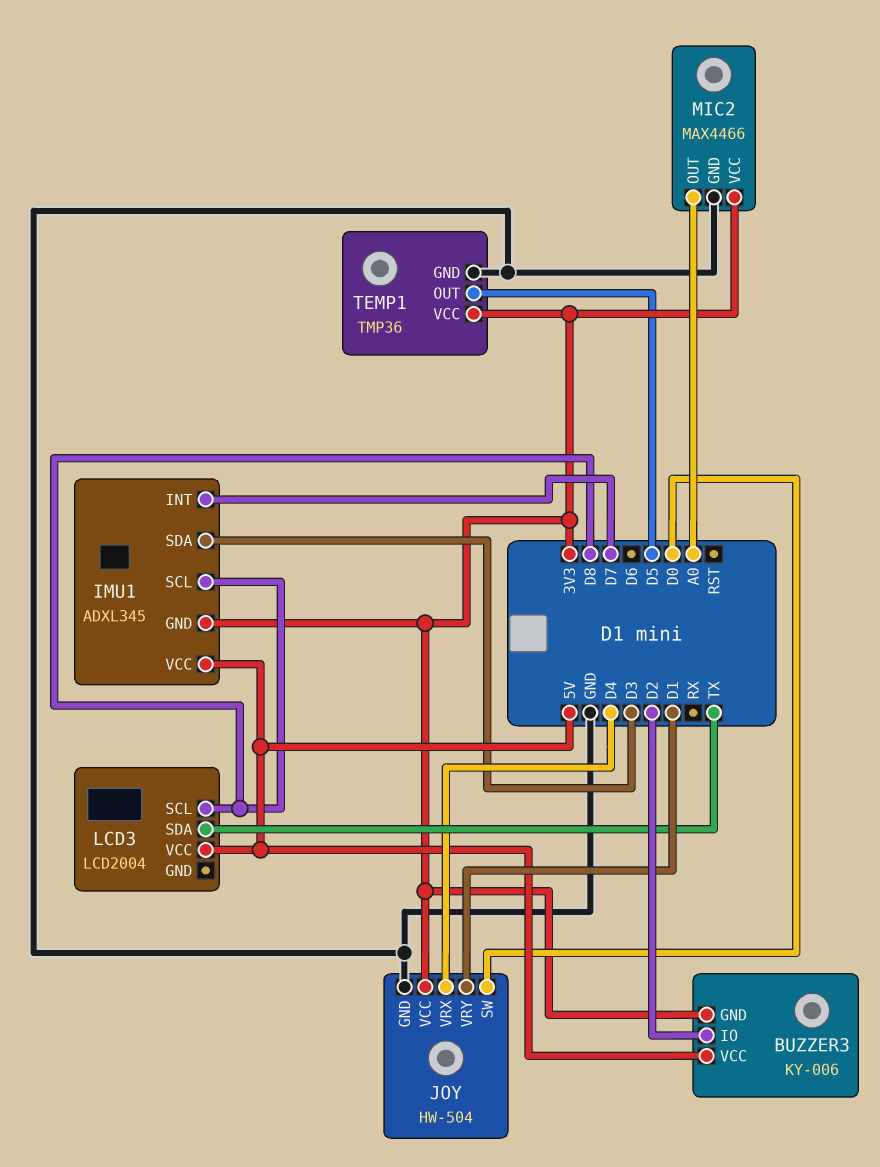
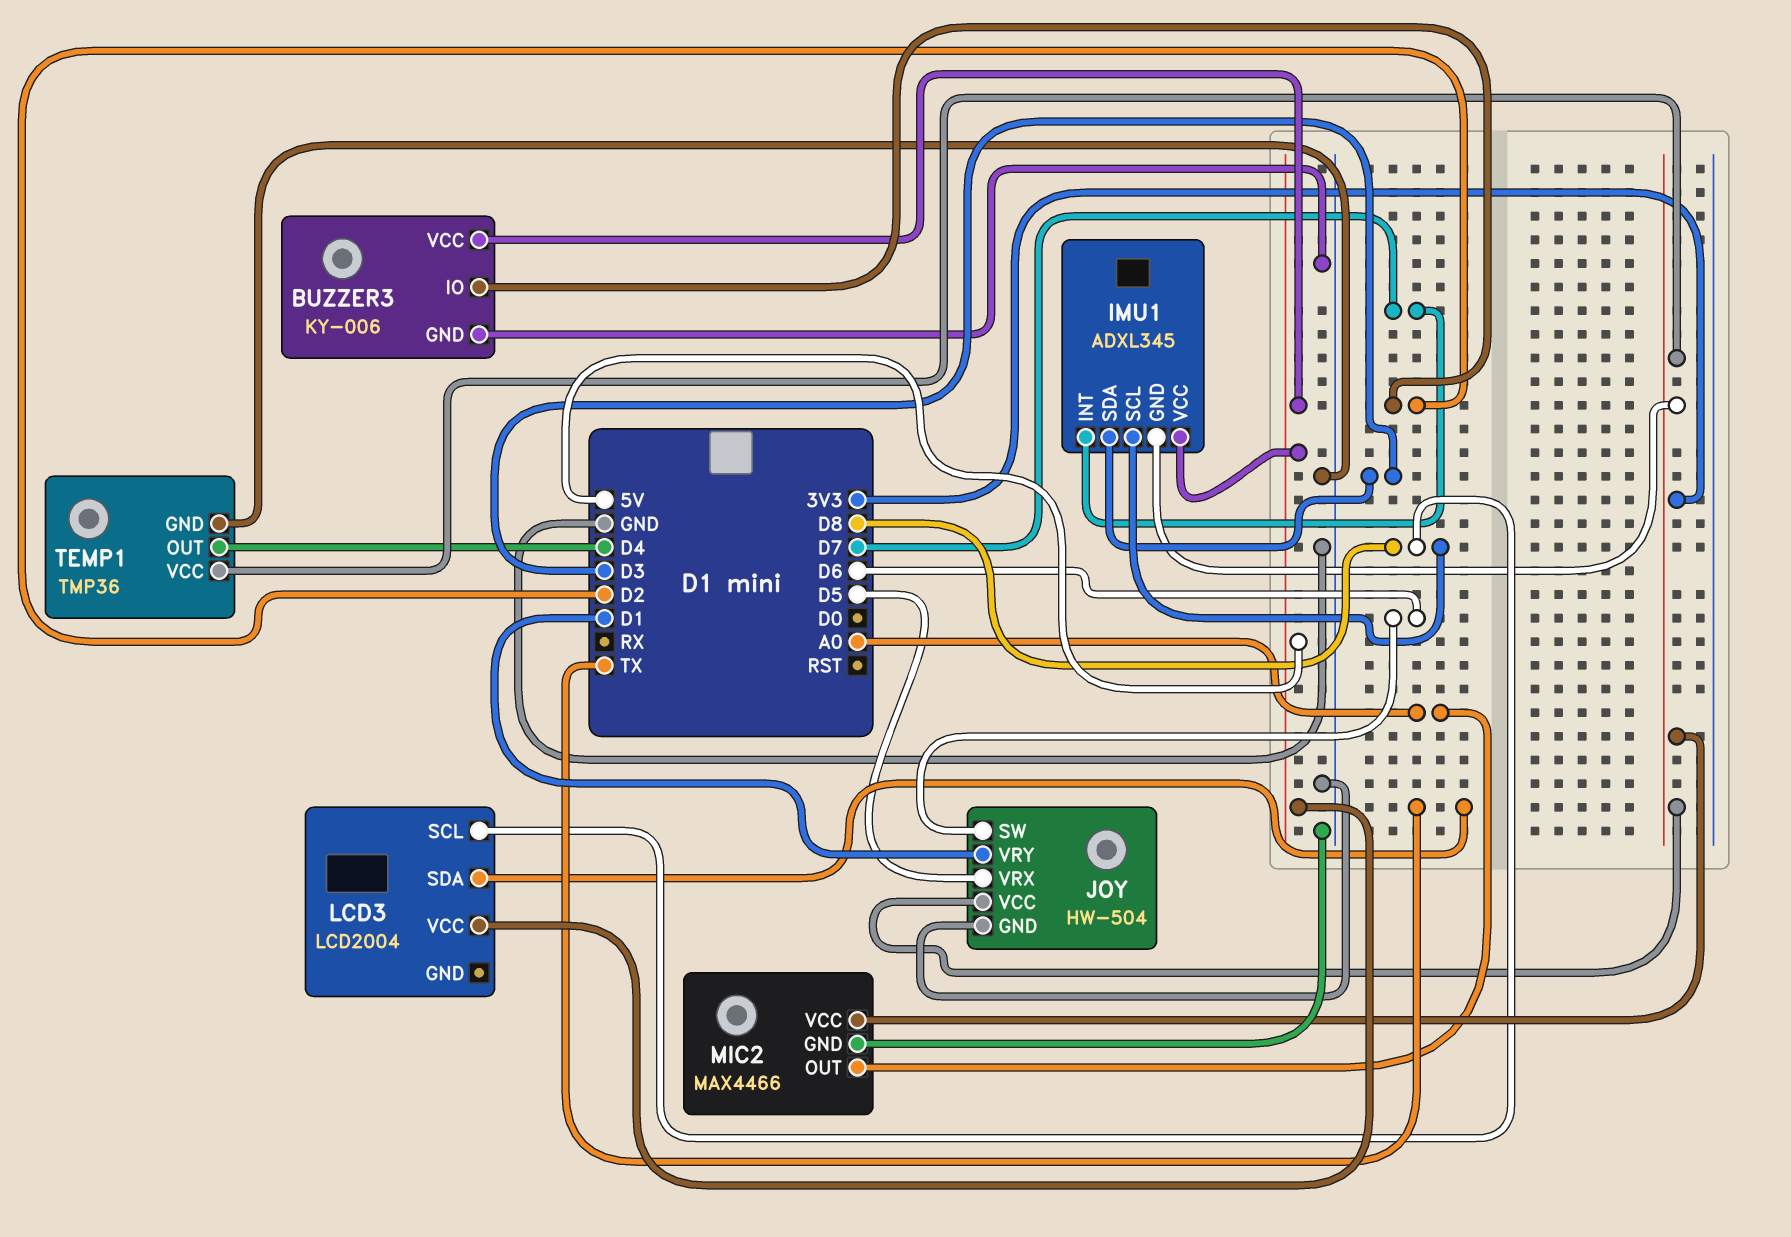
BUZZER3 pin GND: 3V3 -> GND
JOY pin SW: D0 -> D6
JOY pin VRX: D4 -> D5
TEMP1 pin OUT: D5 -> D4

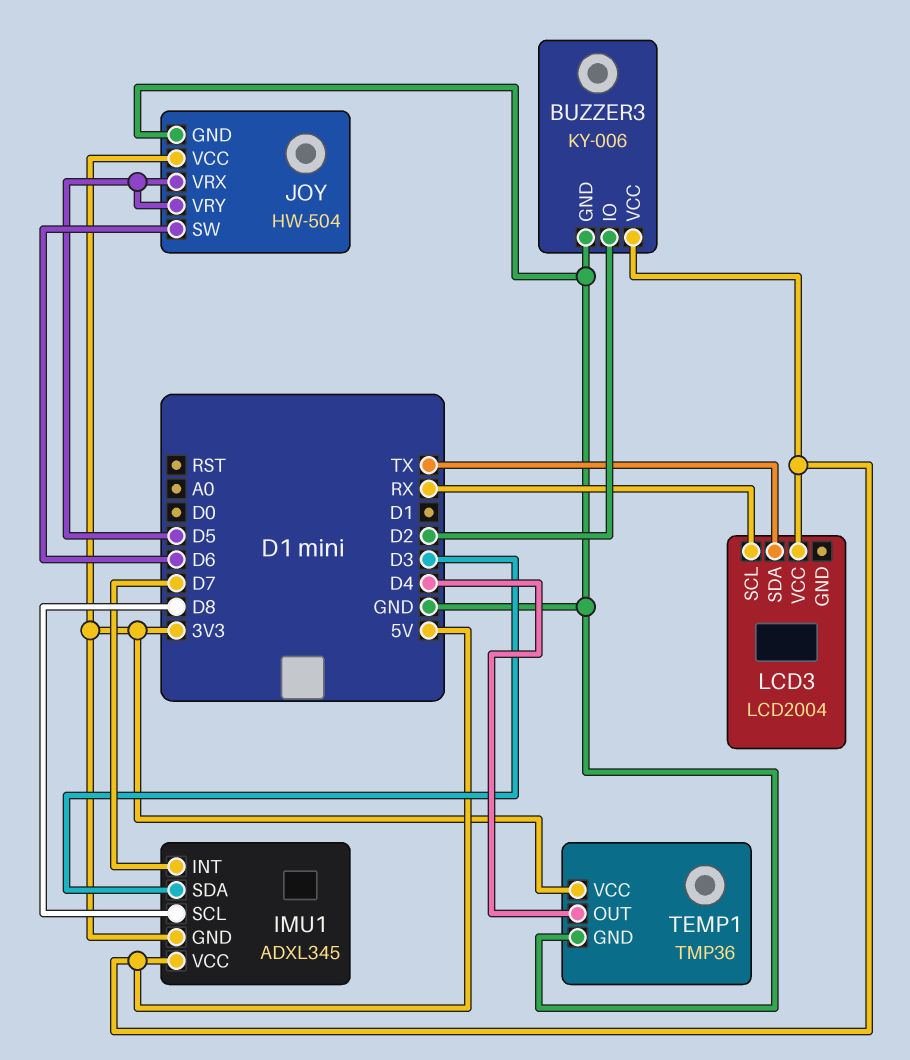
JOY pin VRY: D1 -> D5
LCD3 pin SCL: D8 -> RX
MIC2: MAX4466 -> none
MIC2 pin GND: GND -> none
MIC2 pin OUT: A0 -> none
MIC2 pin VCC: 3V3 -> none

